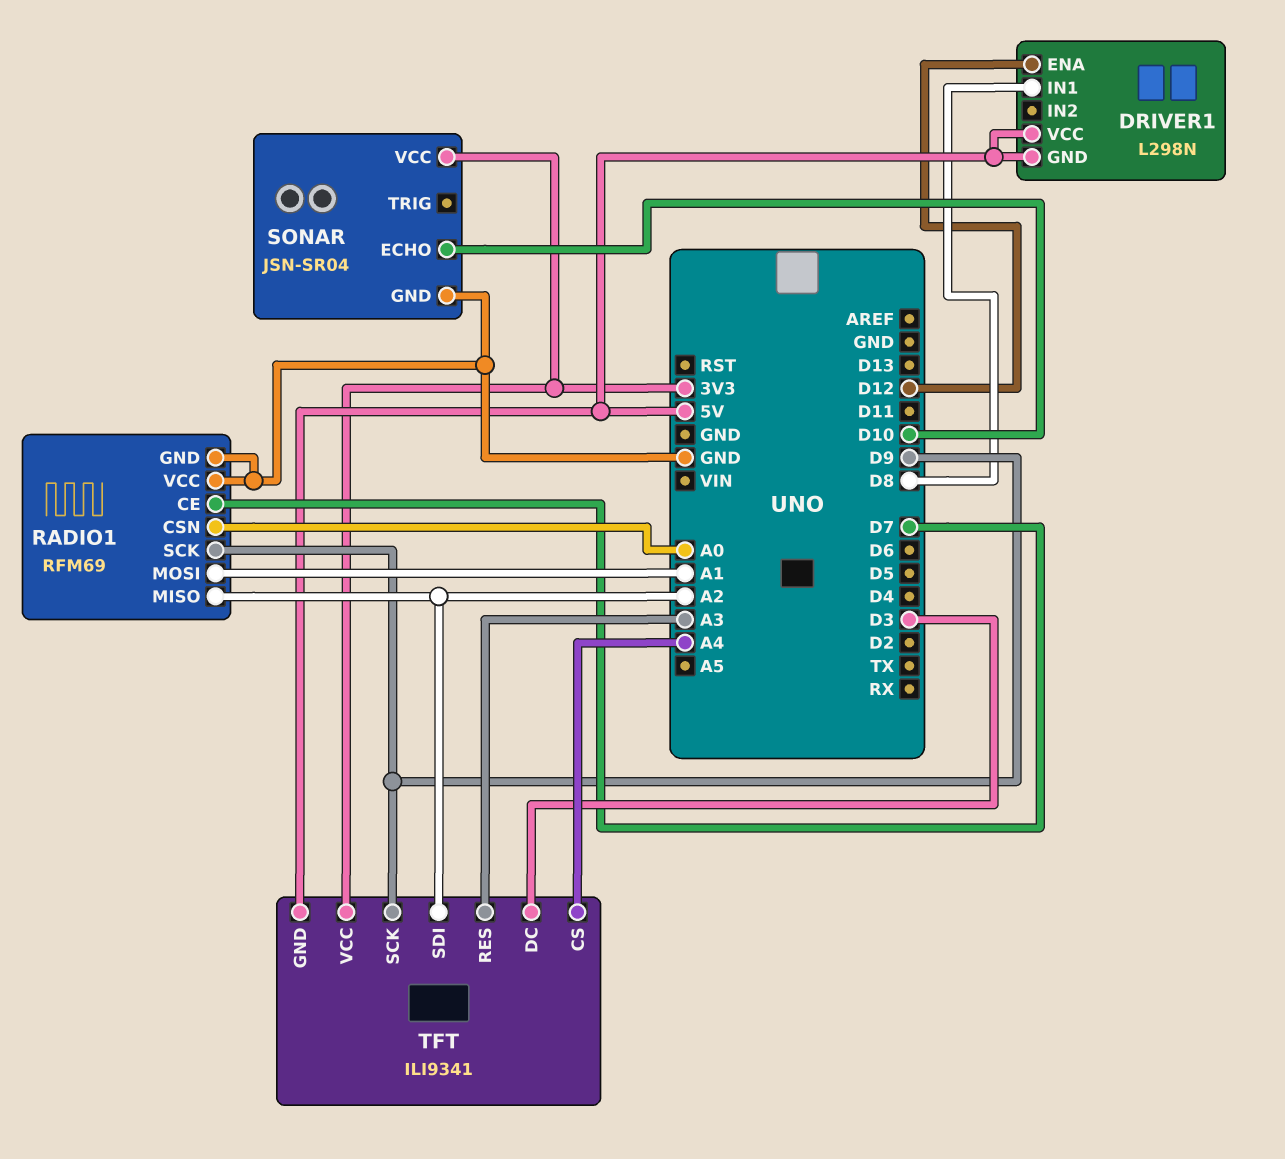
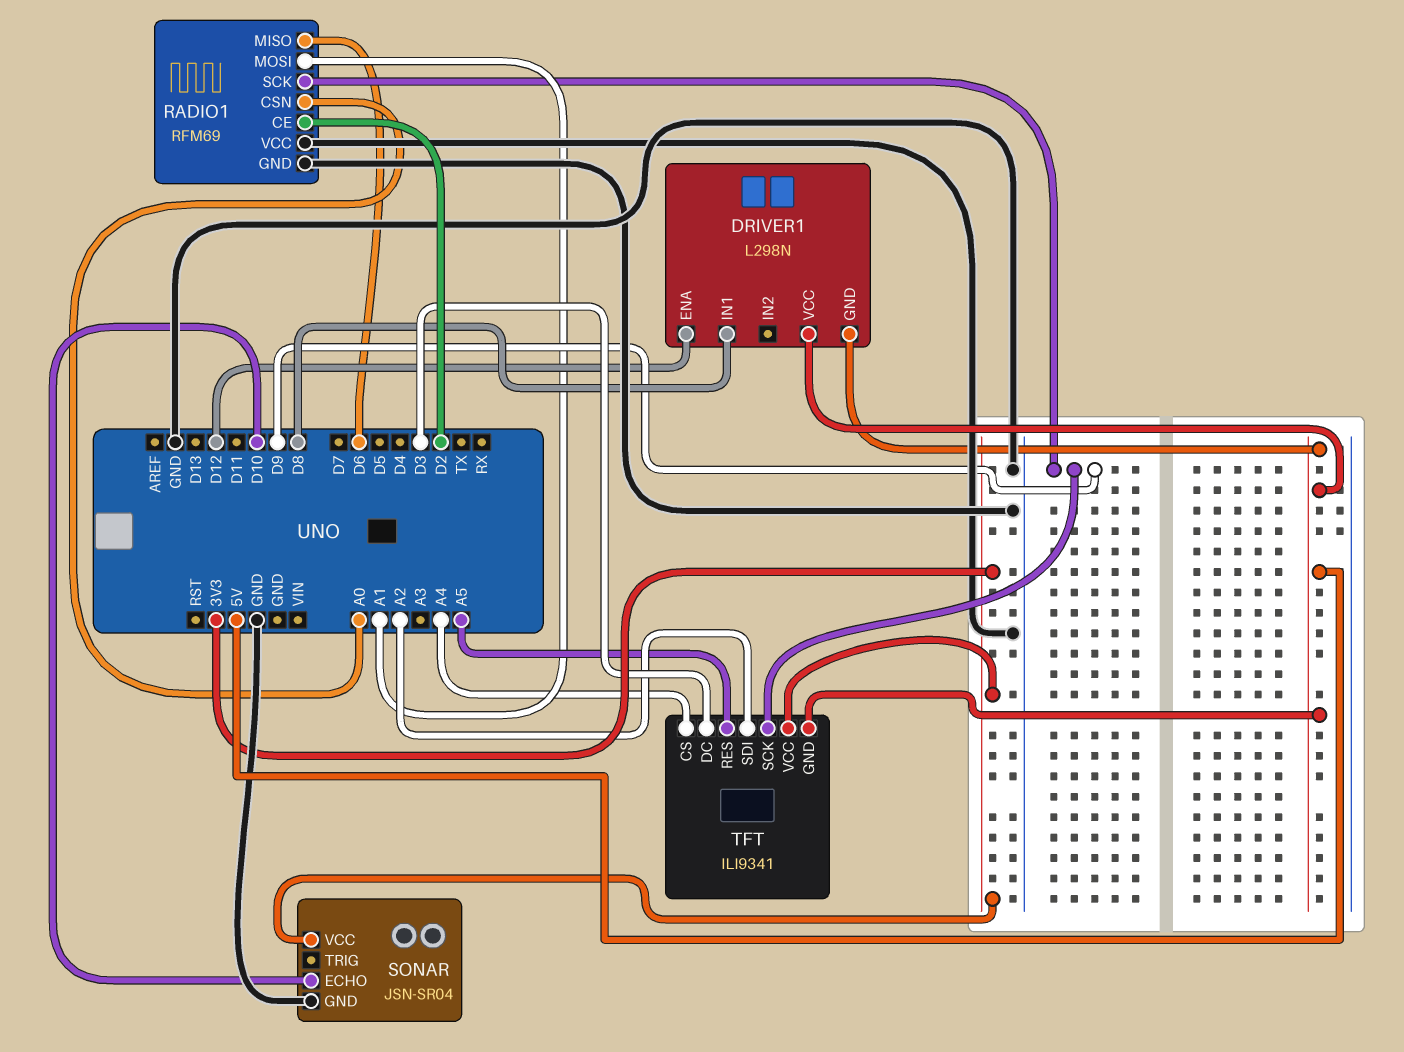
RADIO1 pin CE: D7 -> D2
RADIO1 pin MISO: A2 -> D6
TFT pin RES: A3 -> A5

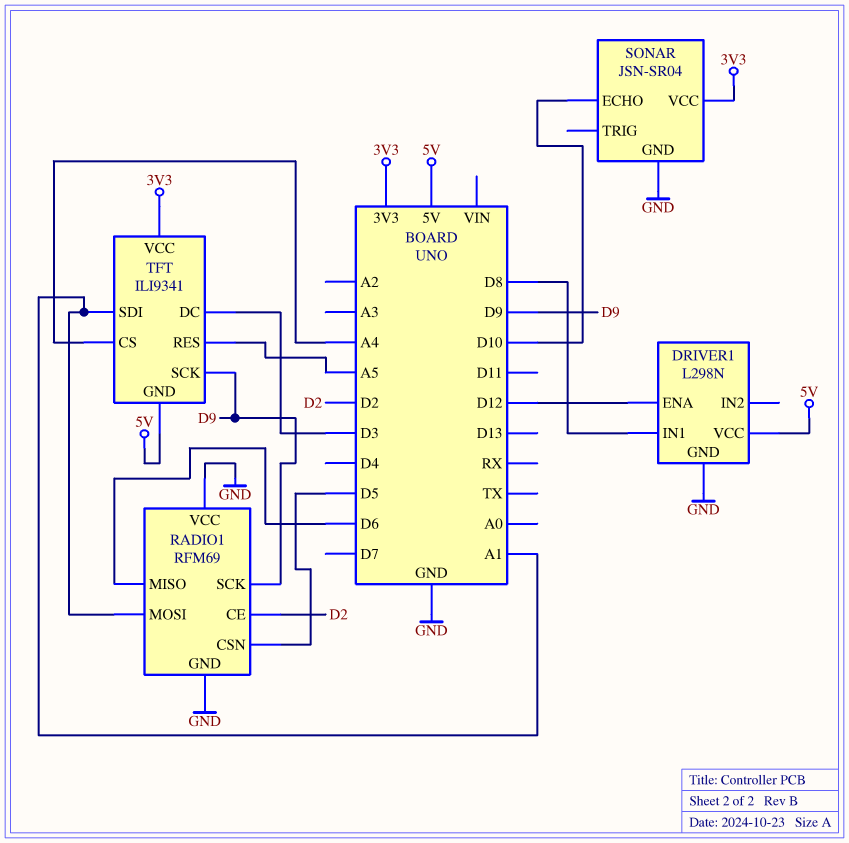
DRIVER1 pin GND: 5V -> GND
RADIO1 pin CSN: A0 -> D5
TFT pin SDI: A2 -> A1

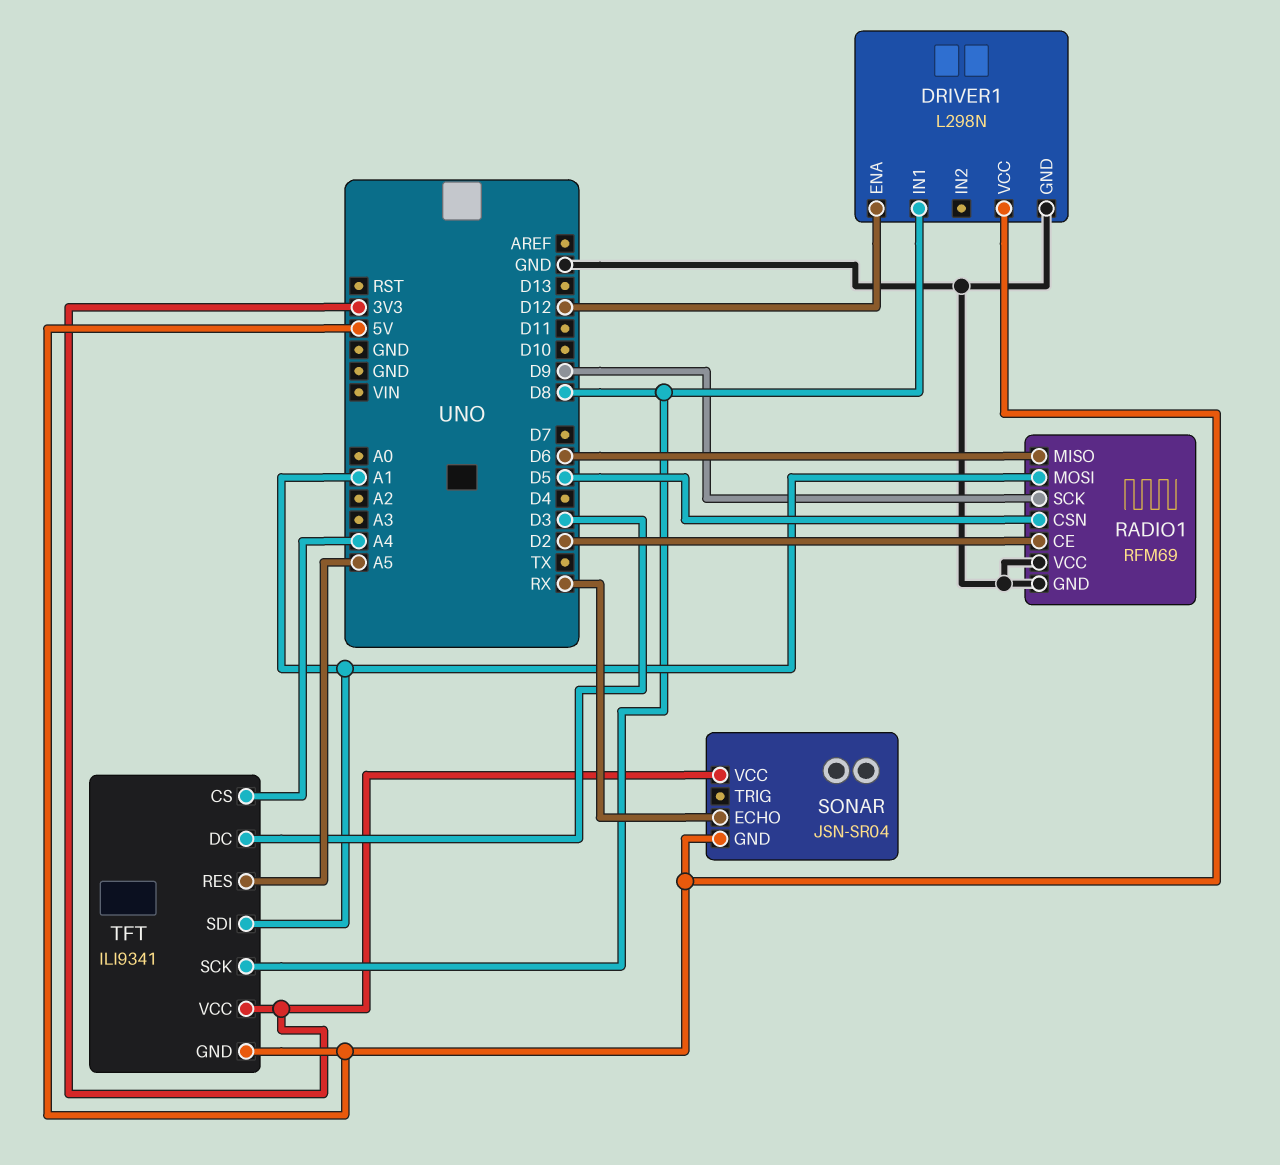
SONAR pin ECHO: D10 -> RX
SONAR pin GND: GND -> 5V
TFT pin SCK: D9 -> D8

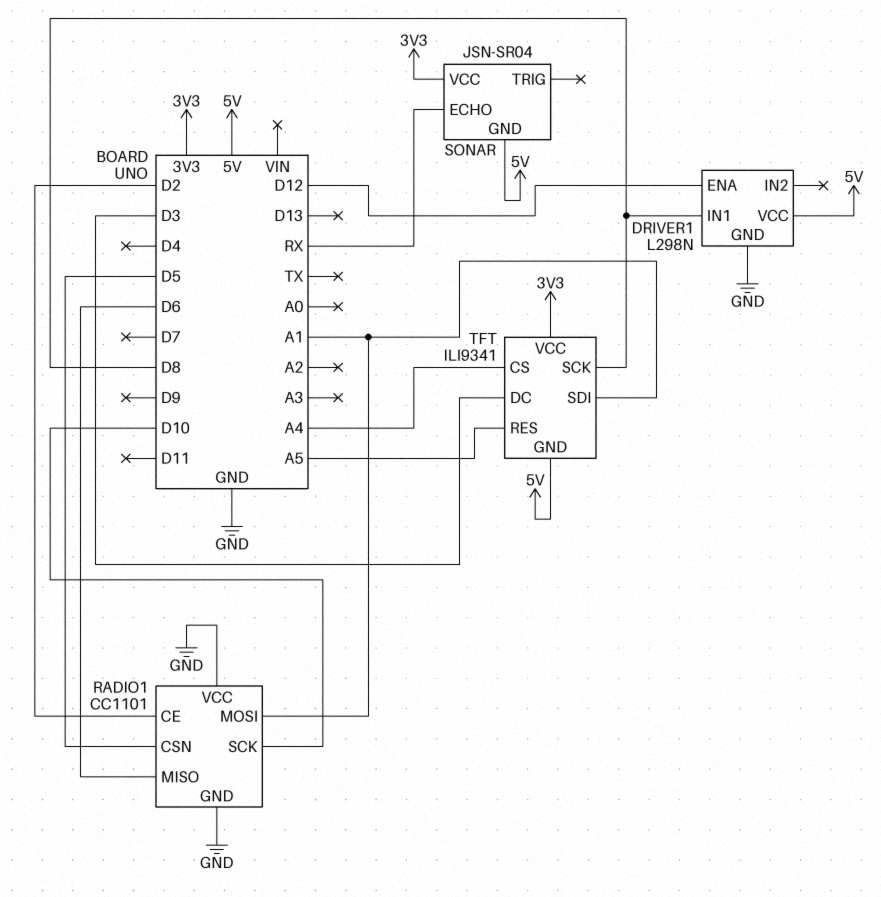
RADIO1: RFM69 -> CC1101
RADIO1 pin SCK: D9 -> D10

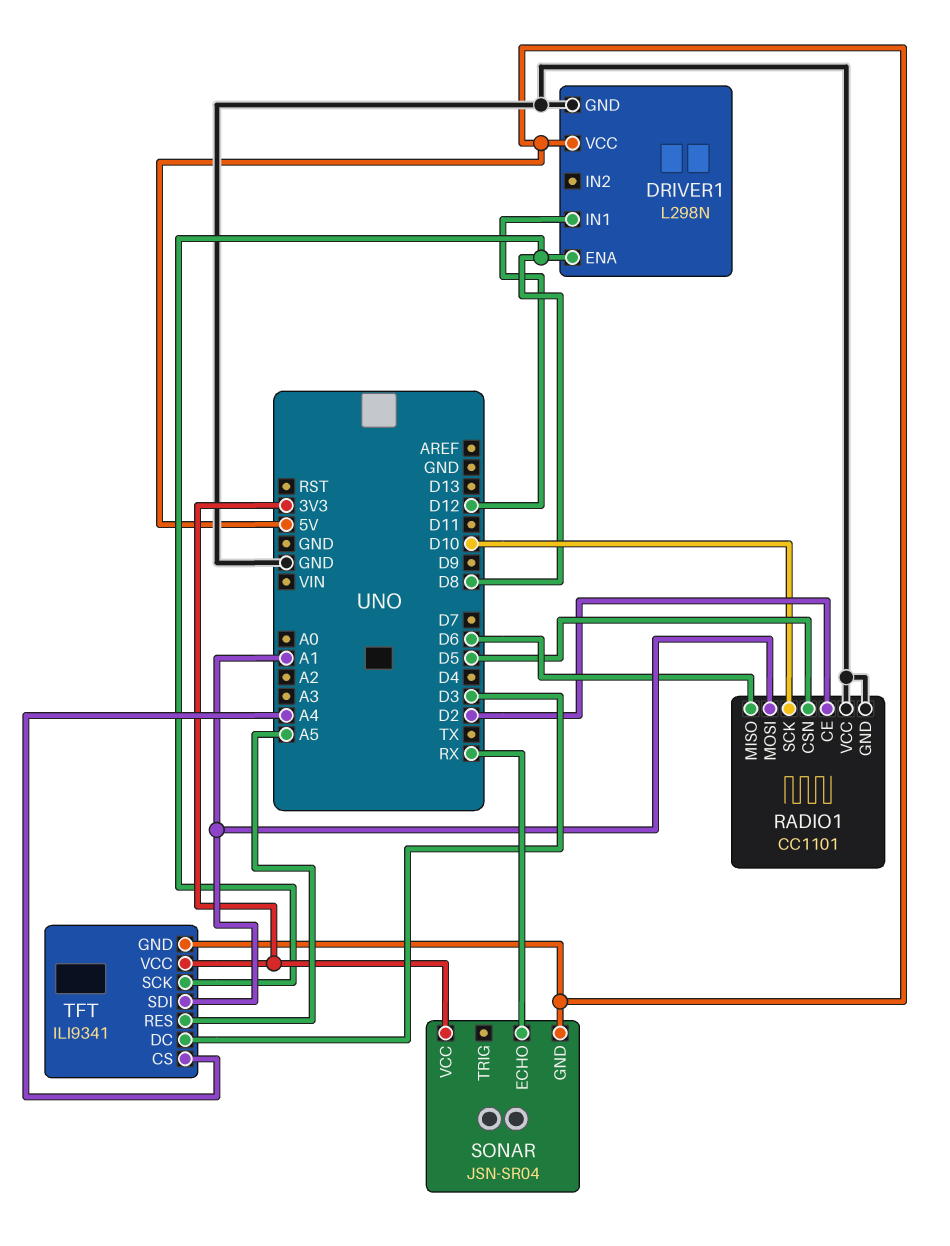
DRIVER1 pin ENA: D12 -> D8
DRIVER1 pin IN1: D8 -> D12

